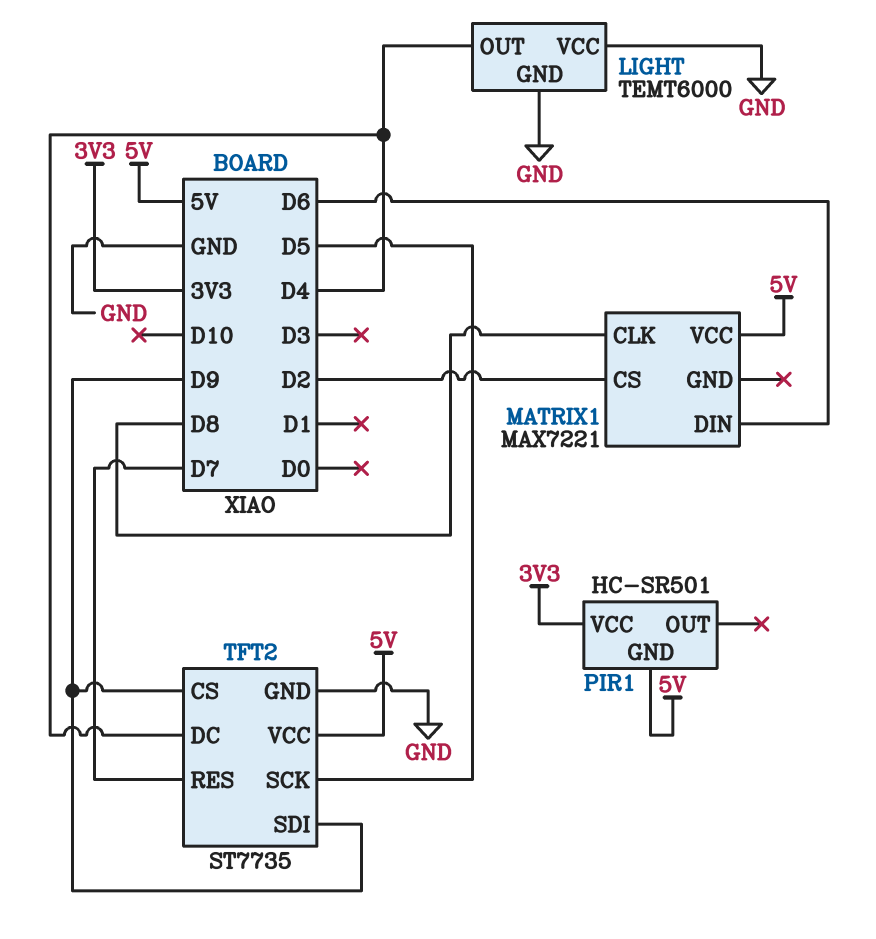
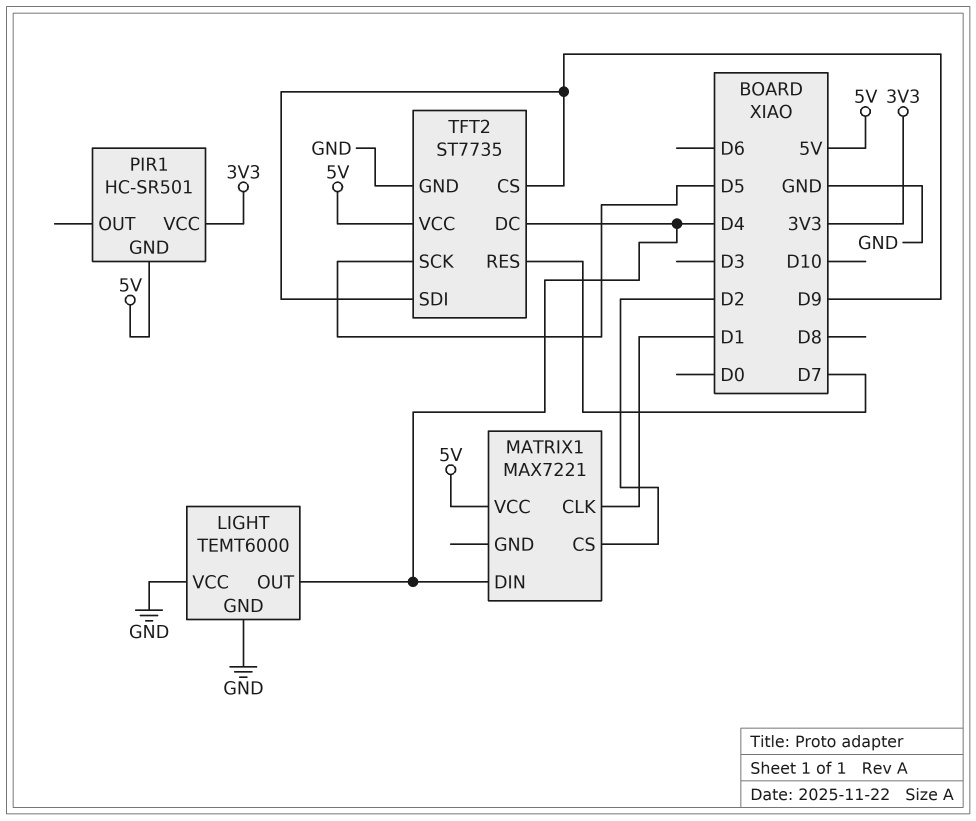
MATRIX1 pin CLK: D8 -> D1
MATRIX1 pin DIN: D6 -> D4

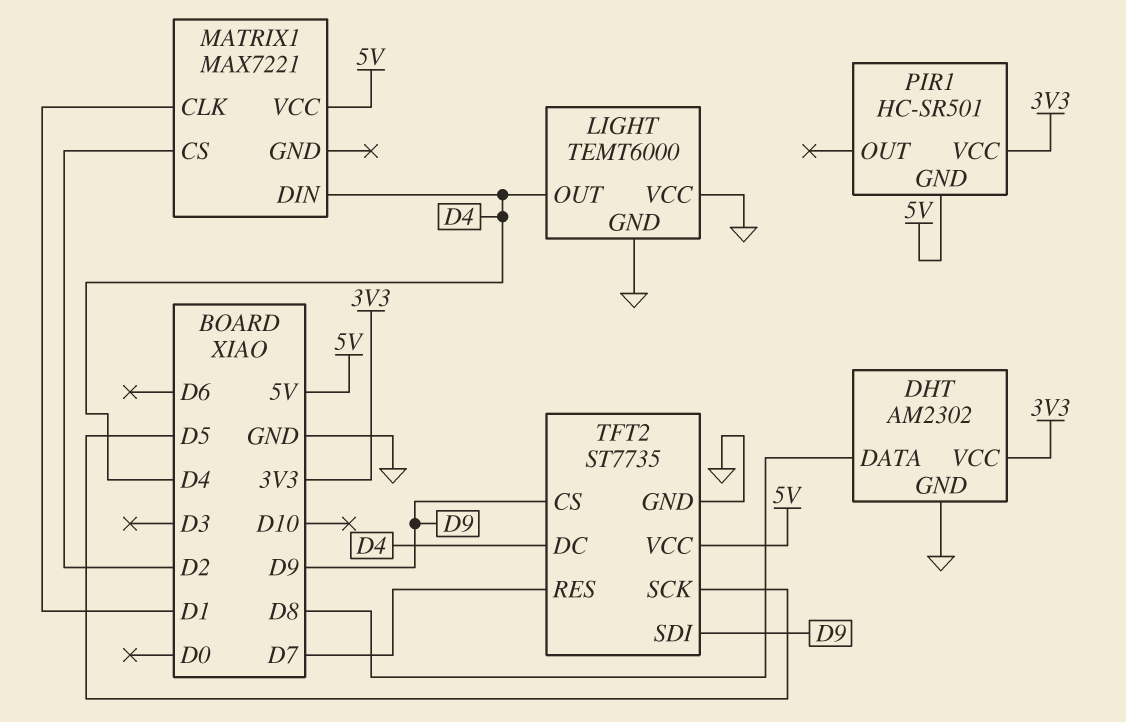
DHT: none -> AM2302
DHT pin DATA: none -> D8
DHT pin GND: none -> GND
DHT pin VCC: none -> 3V3

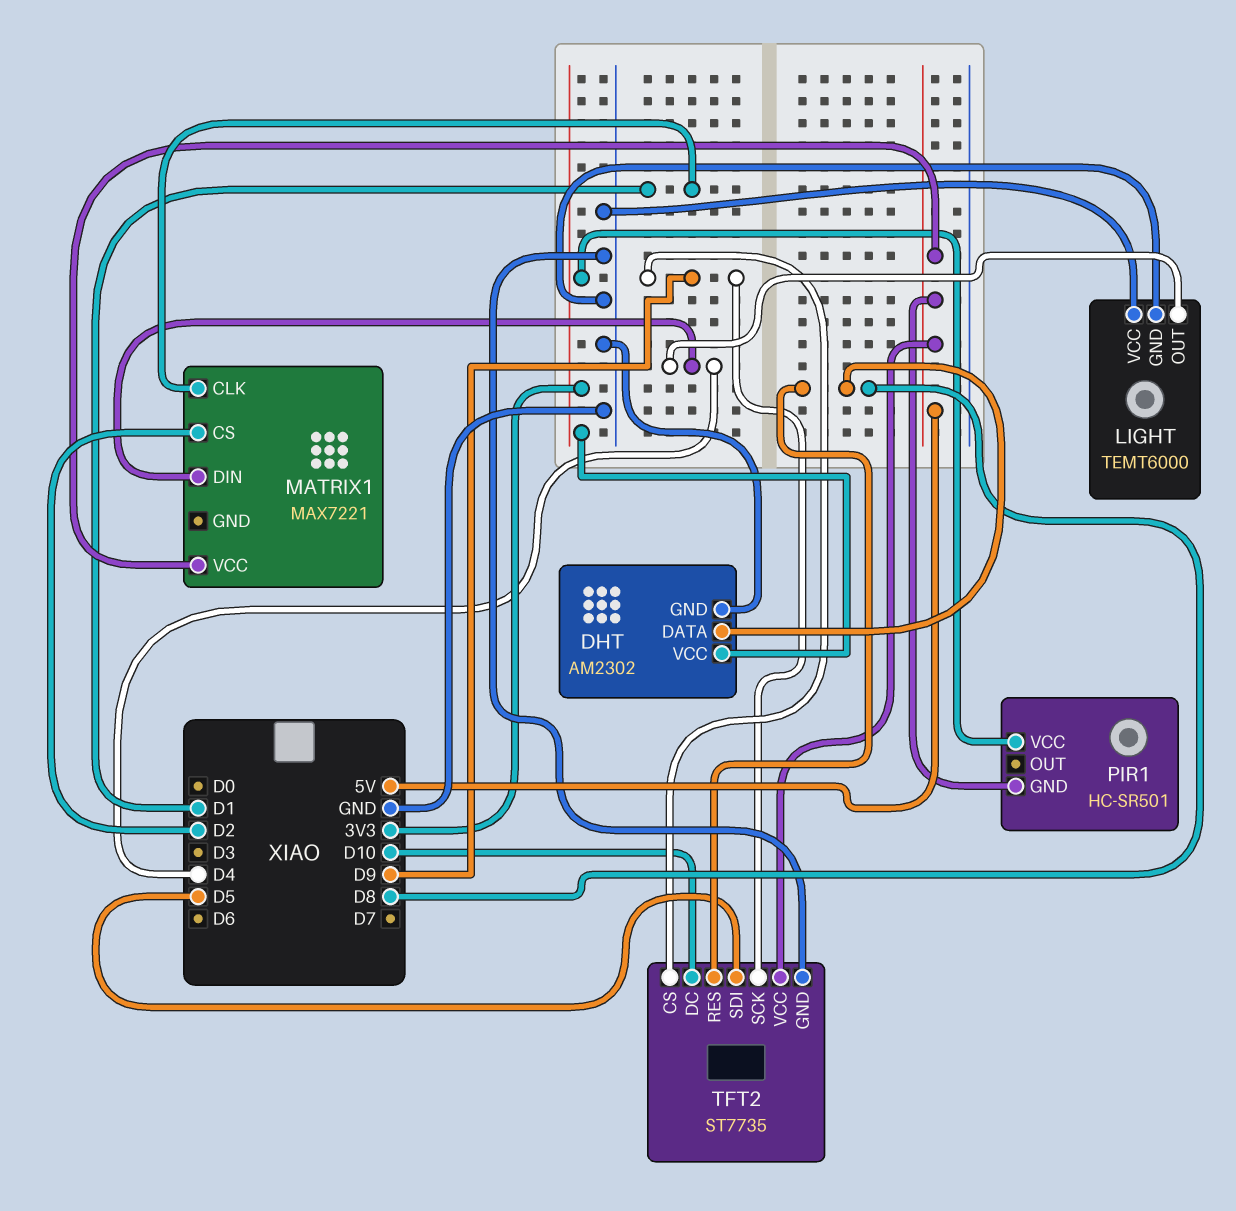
TFT2 pin DC: D4 -> D10
TFT2 pin RES: D7 -> D8
TFT2 pin SCK: D5 -> D9
TFT2 pin SDI: D9 -> D5

